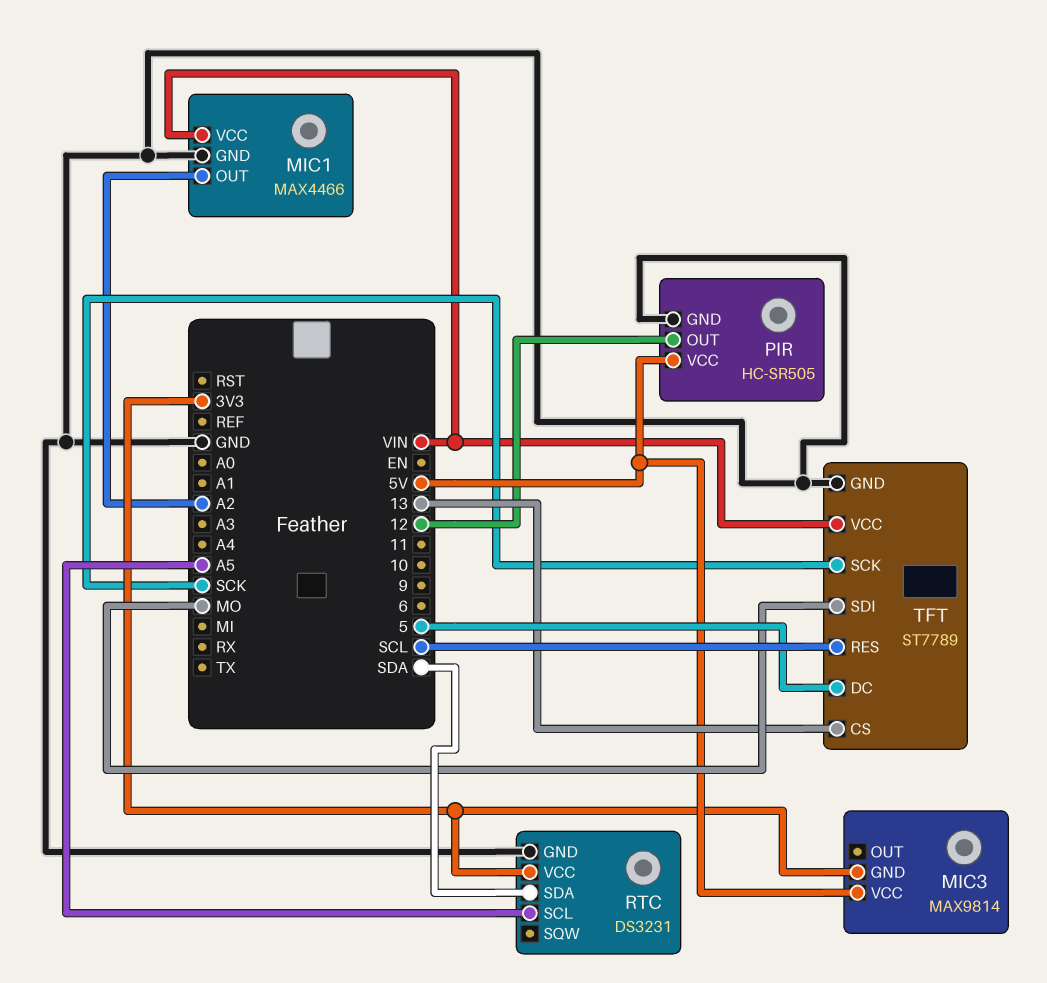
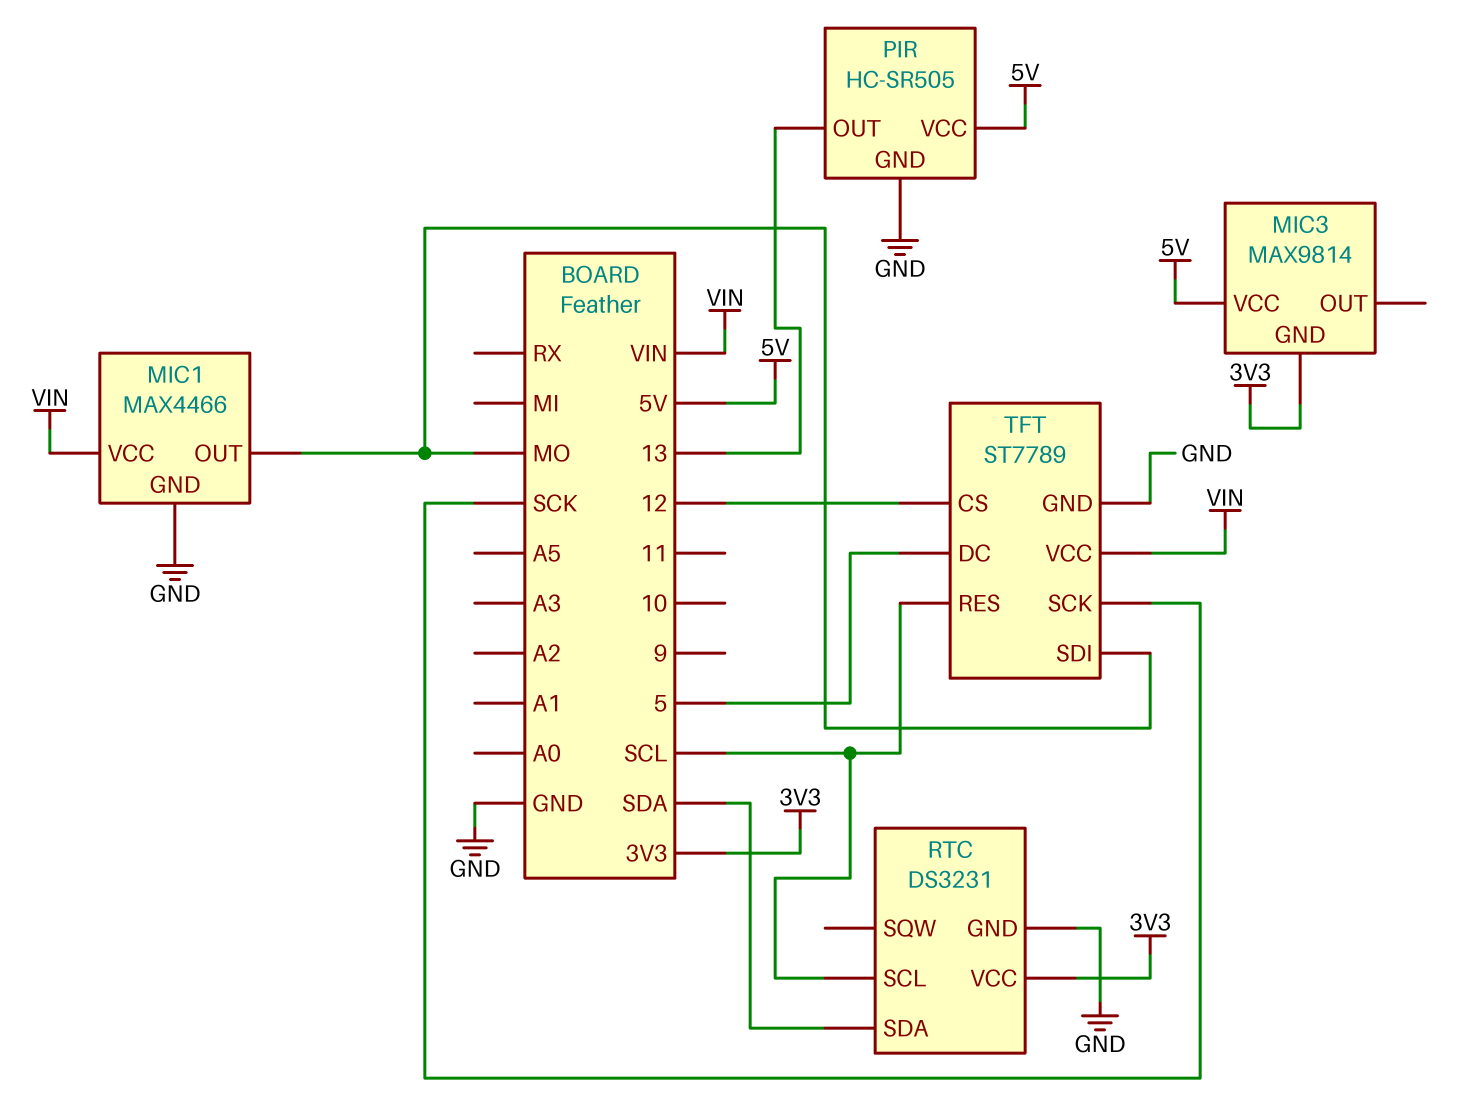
MIC1 pin OUT: A2 -> MO
PIR pin OUT: 12 -> 13
RTC pin SCL: A5 -> SCL
TFT pin CS: 13 -> 12

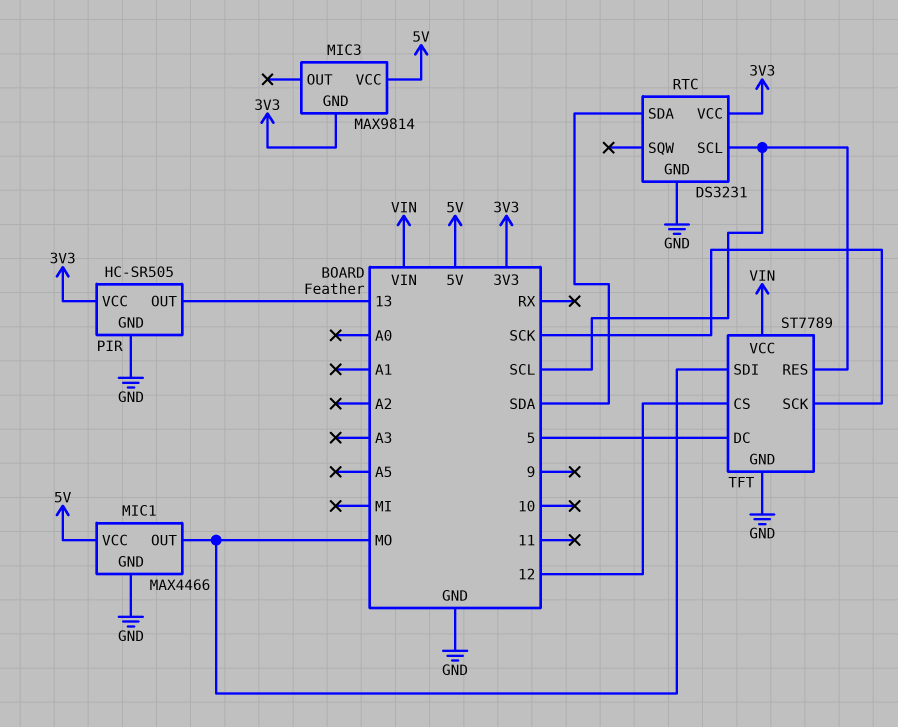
MIC1 pin VCC: VIN -> 5V
PIR pin VCC: 5V -> 3V3

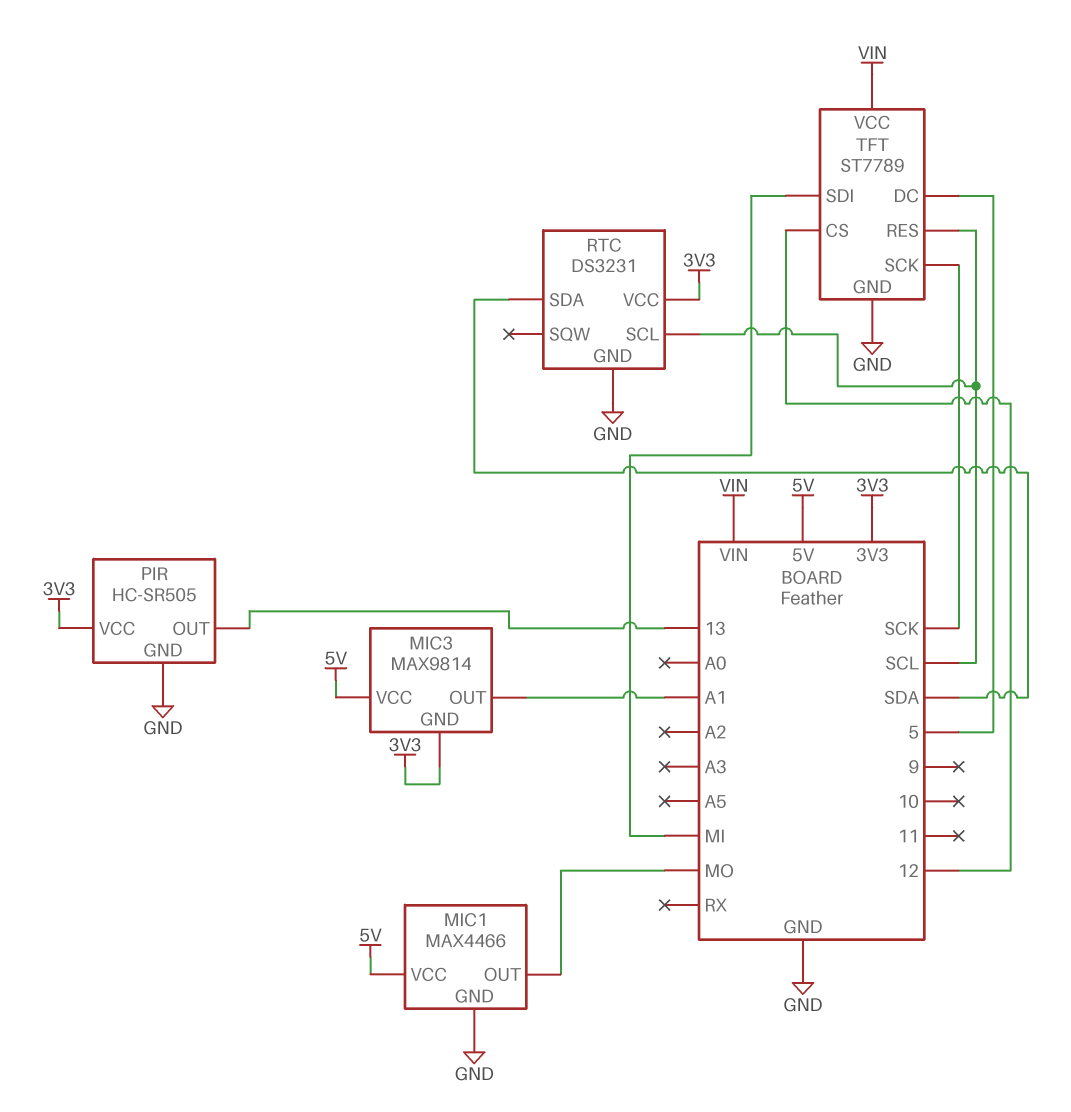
MIC3 pin OUT: none -> A1
TFT pin SDI: MO -> MI

